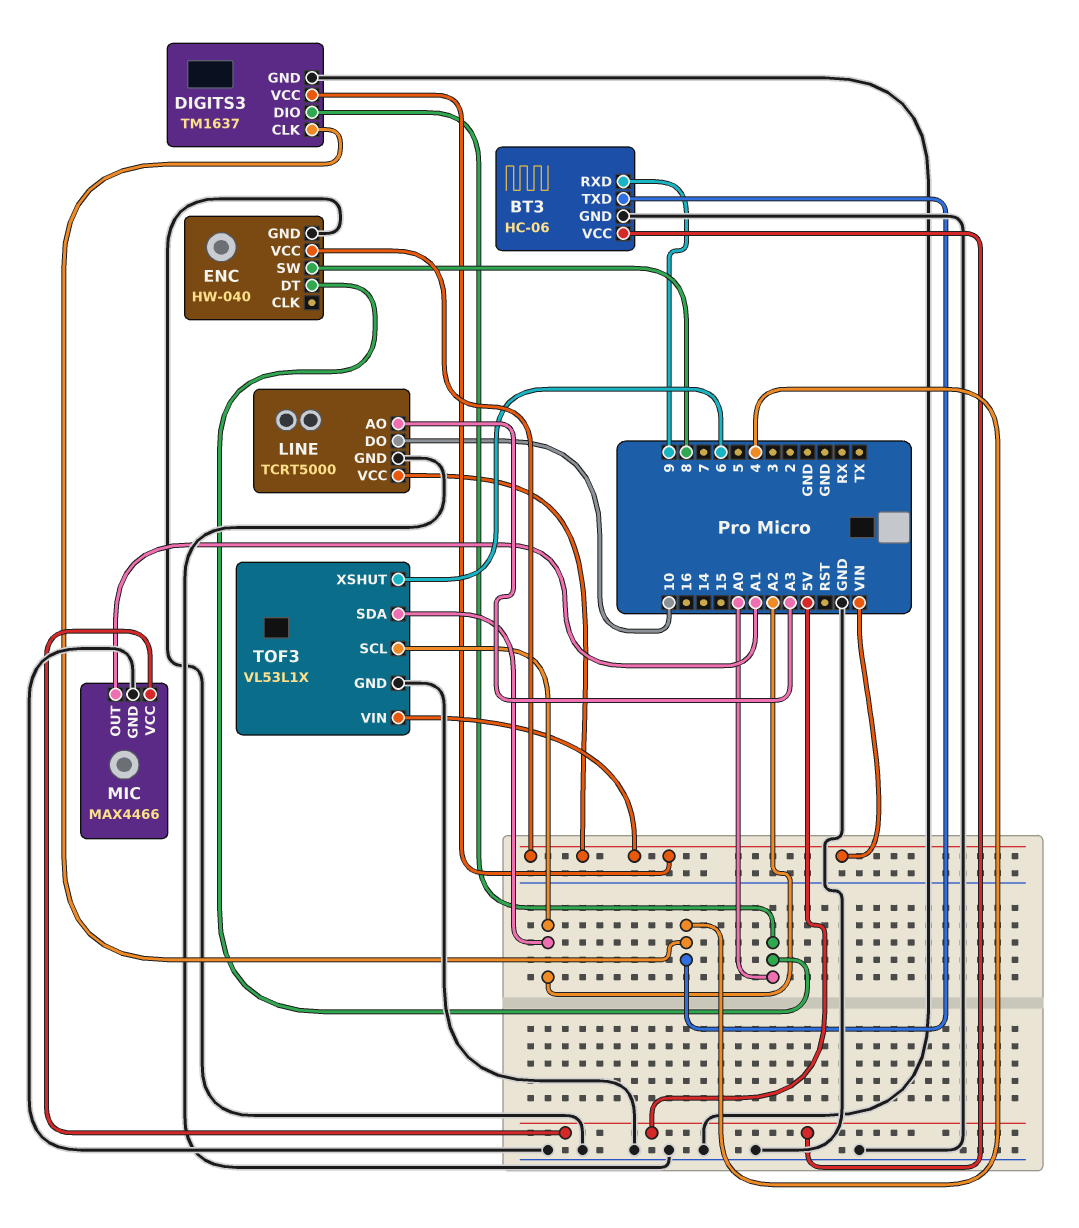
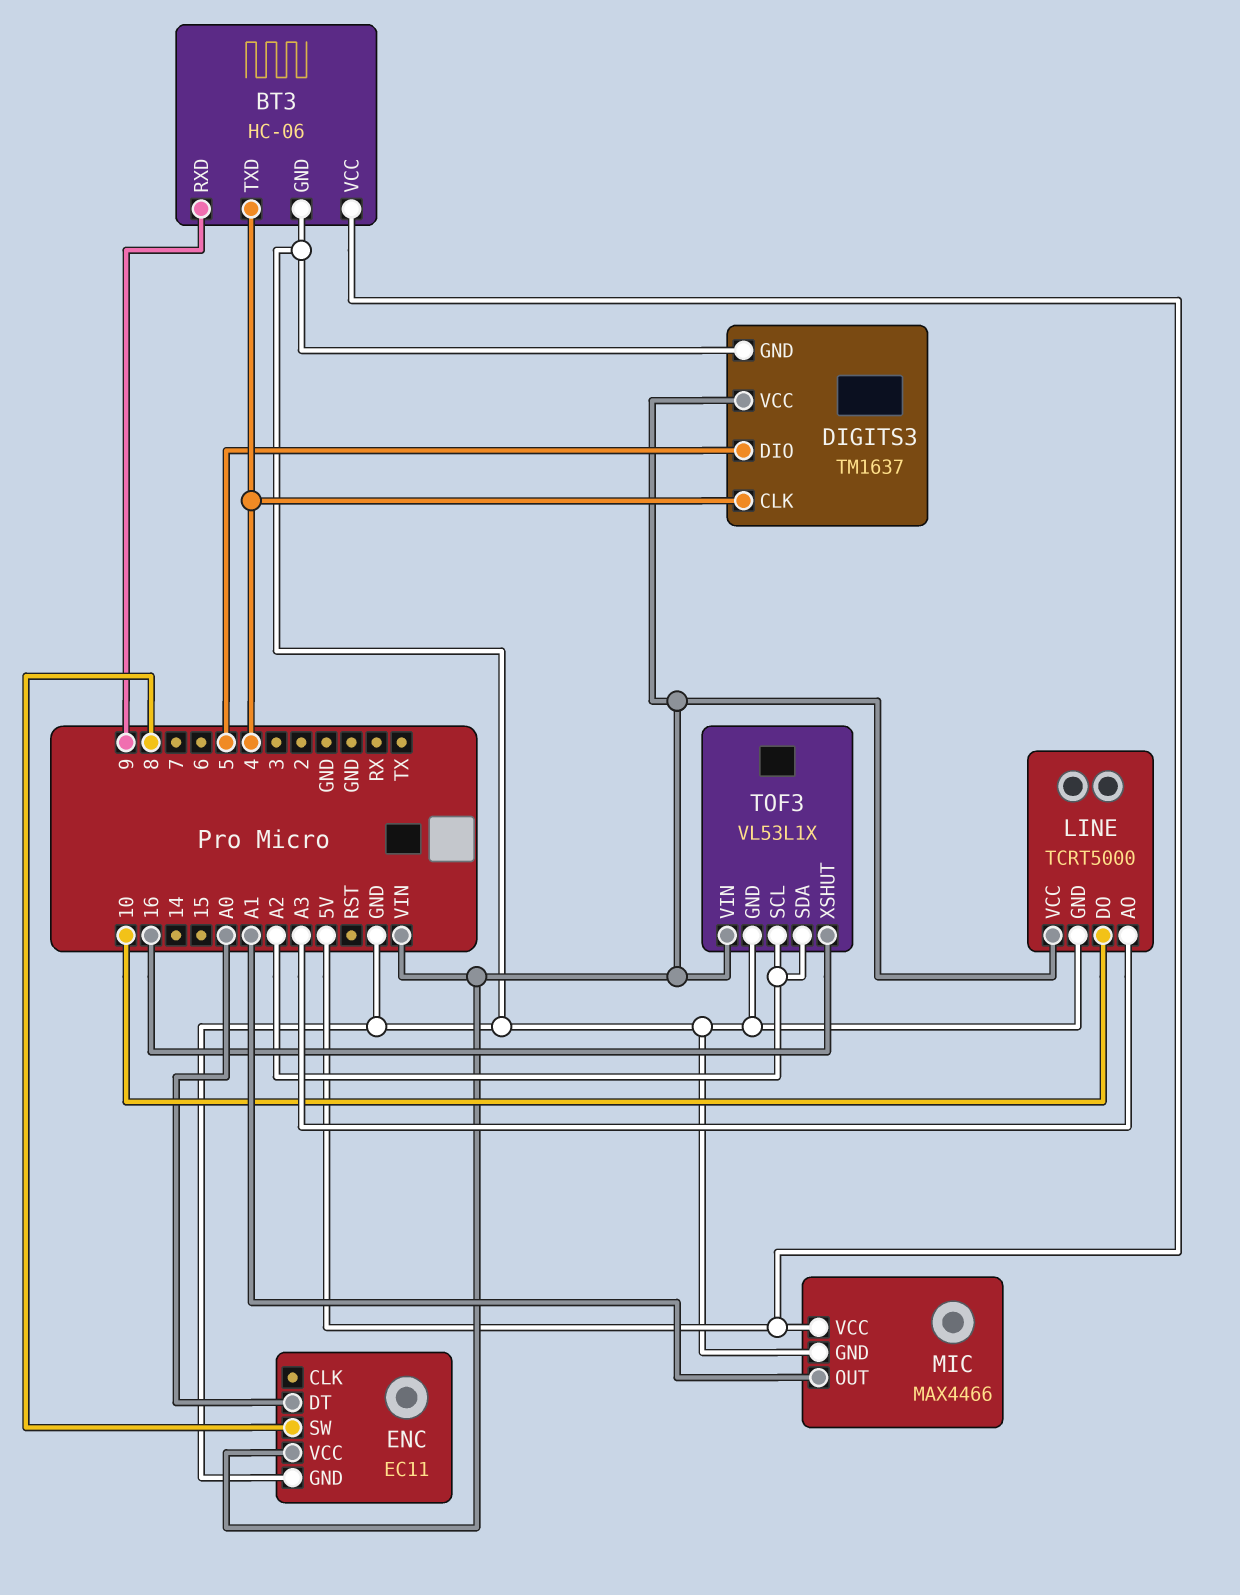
DIGITS3 pin DIO: A0 -> 5
ENC: HW-040 -> EC11
TOF3 pin XSHUT: 6 -> 16

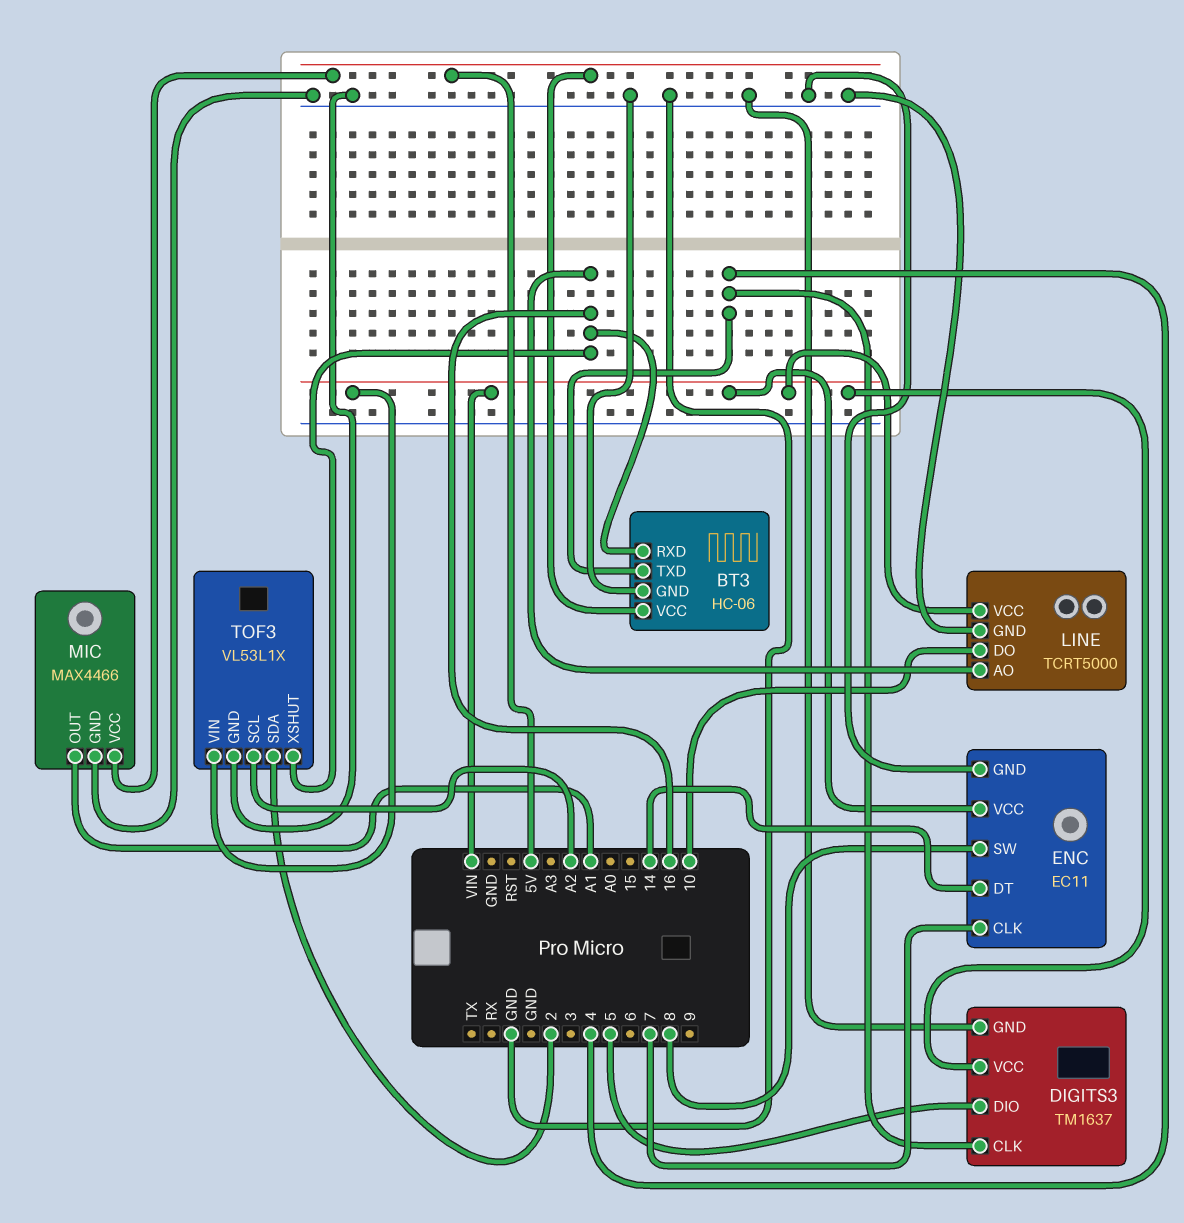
BT3 pin RXD: 9 -> 16
ENC pin CLK: none -> 7
ENC pin DT: A0 -> 14
LINE pin AO: A3 -> 16
TOF3 pin SDA: A2 -> 2

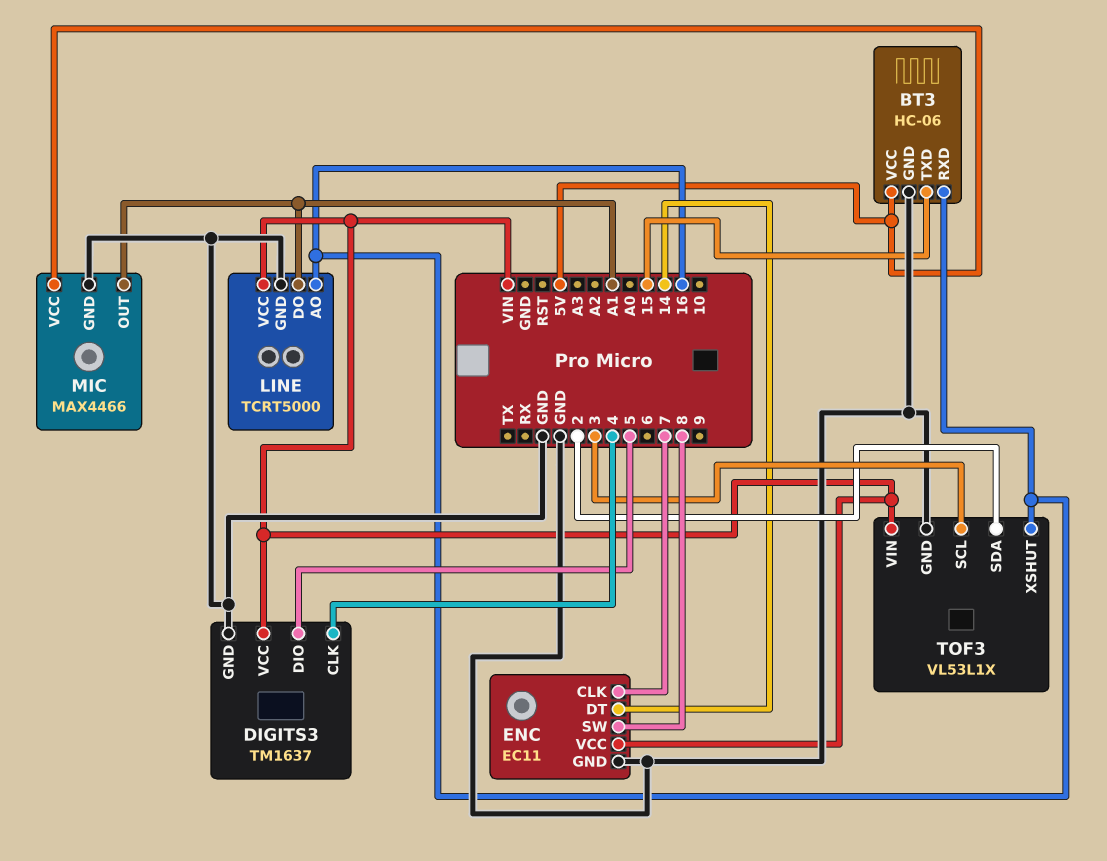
BT3 pin TXD: 4 -> 15
LINE pin DO: 10 -> A1
TOF3 pin SCL: A2 -> 3

